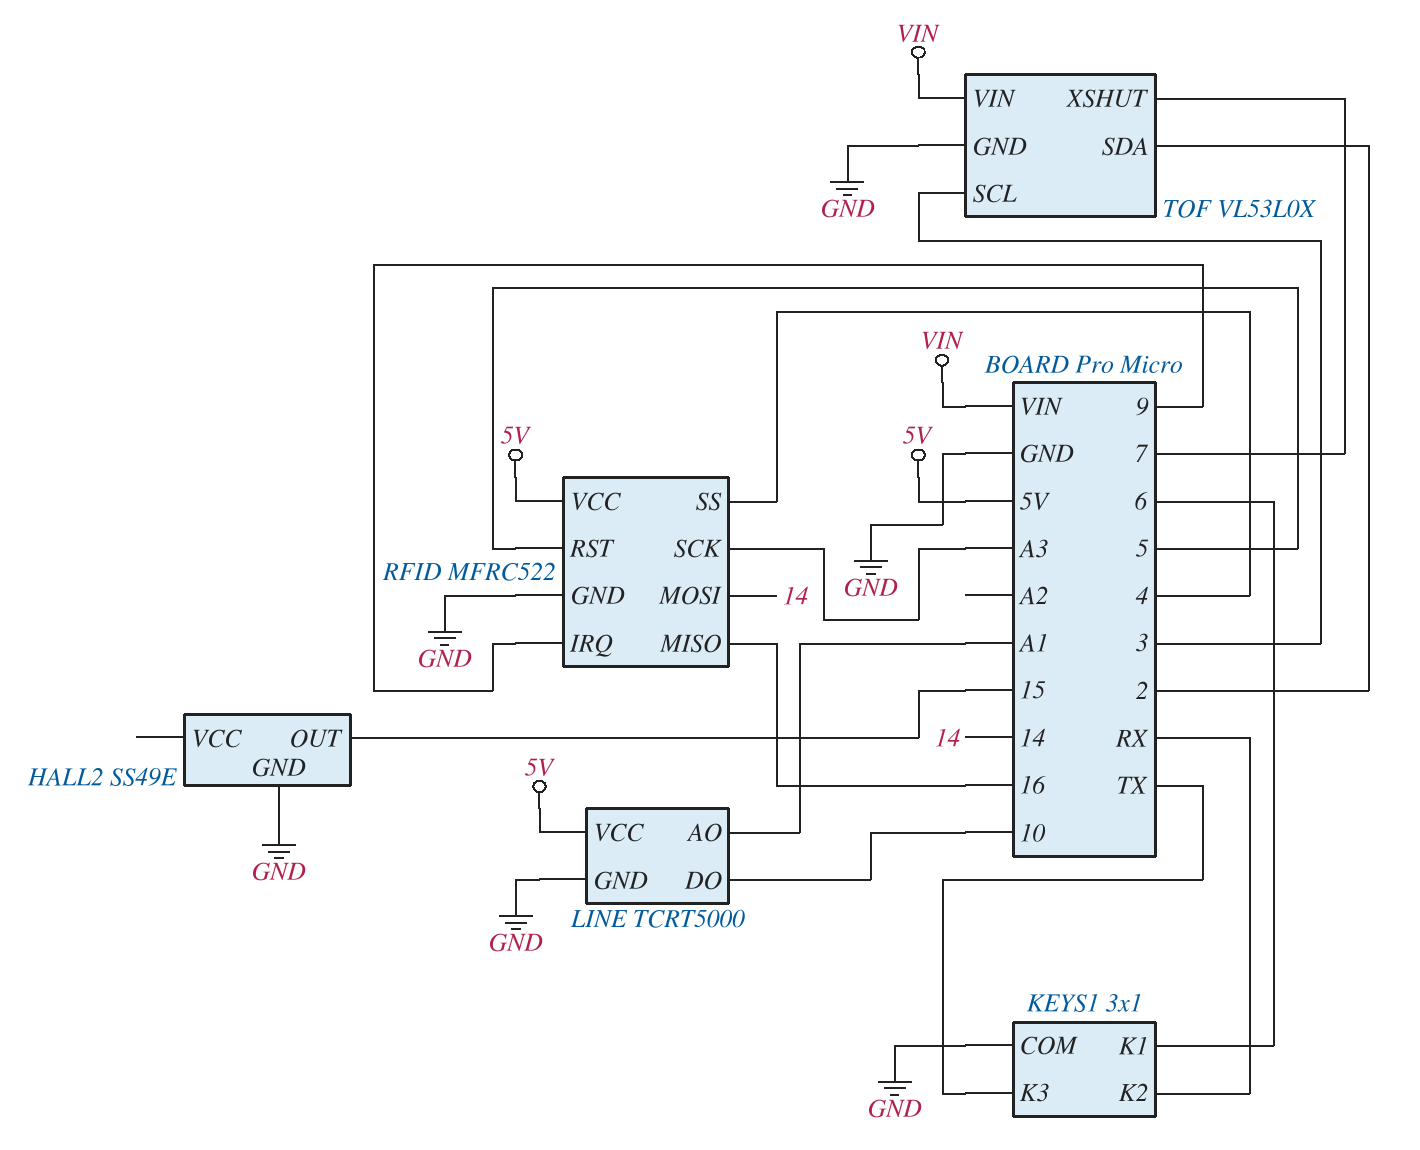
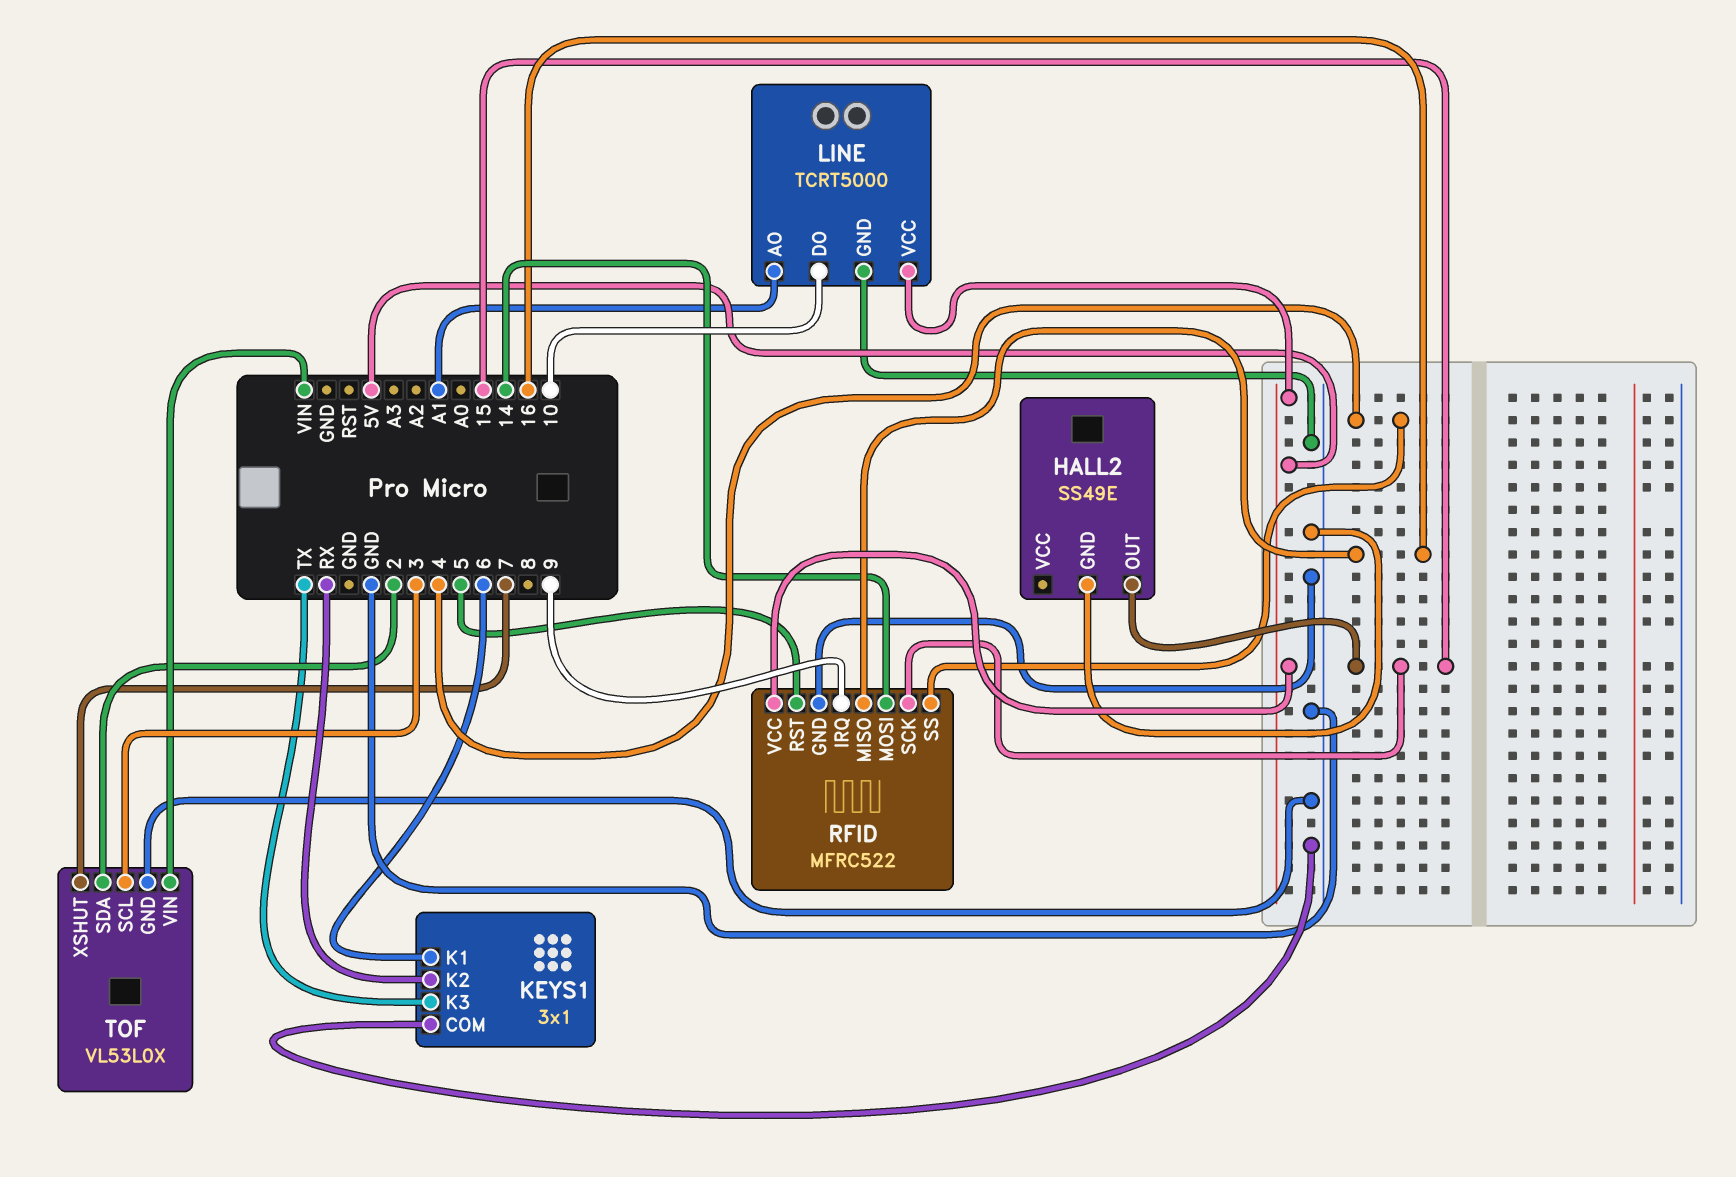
RFID pin SCK: A3 -> 15

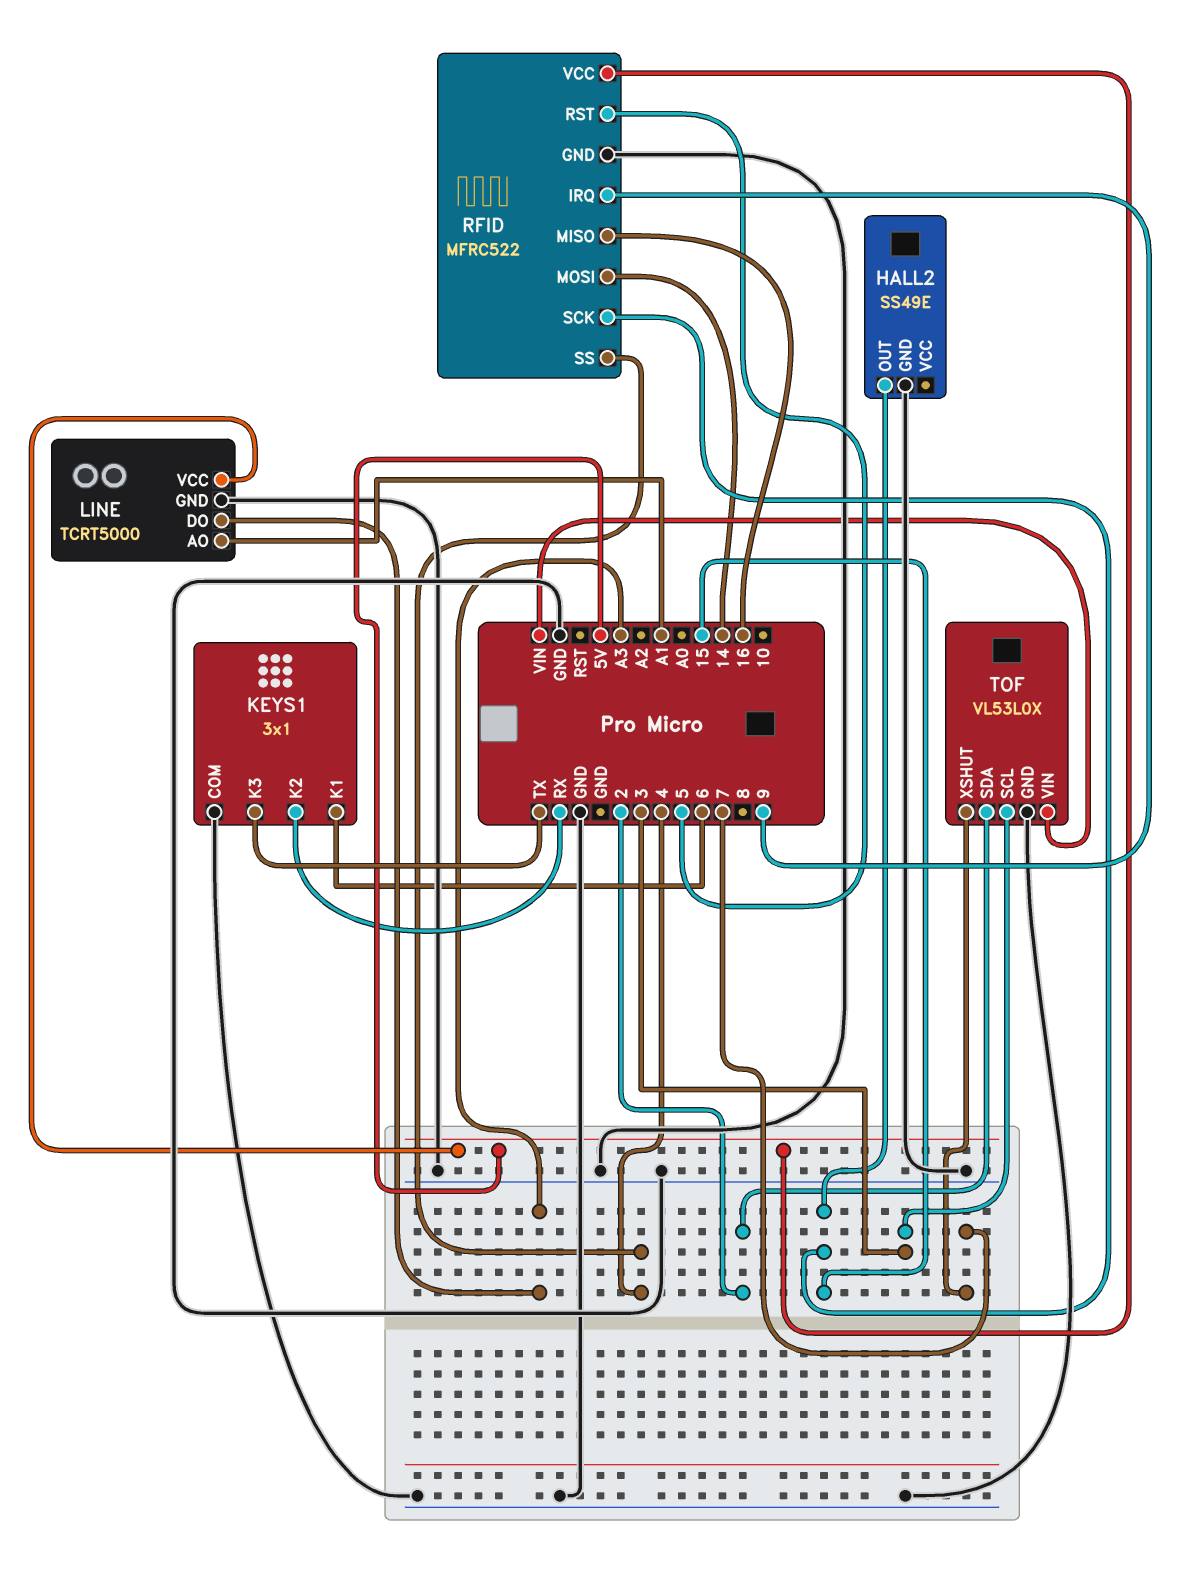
LINE pin DO: 10 -> A3

